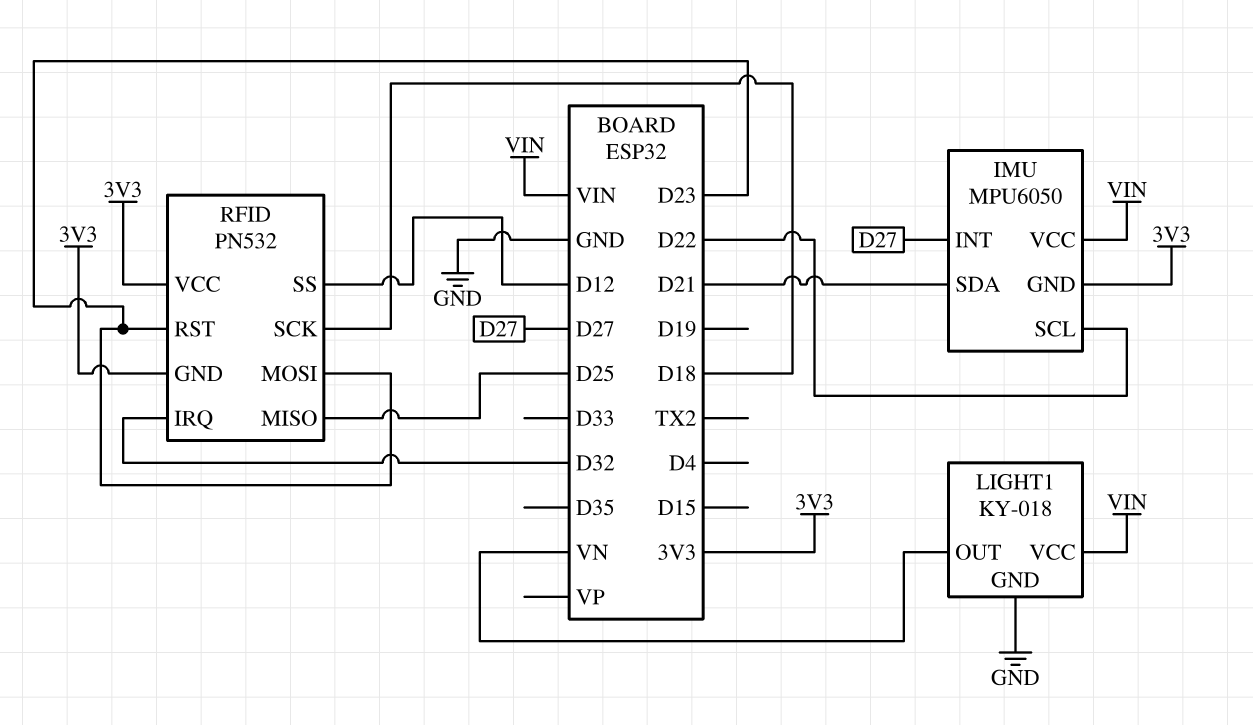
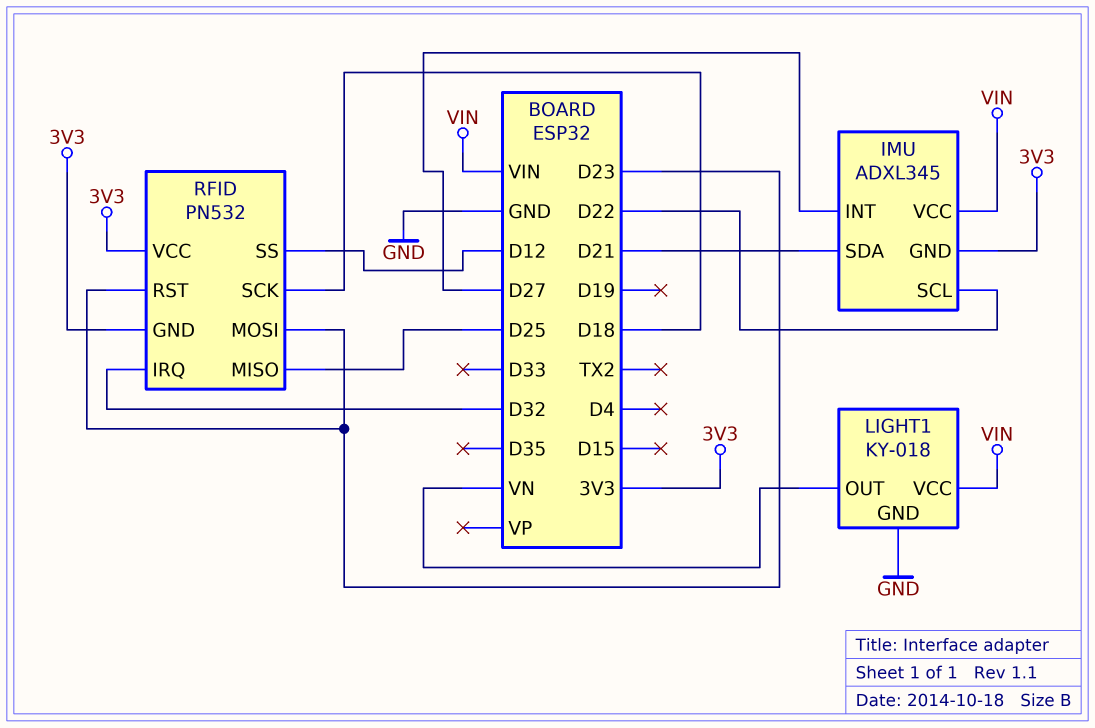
IMU: MPU6050 -> ADXL345

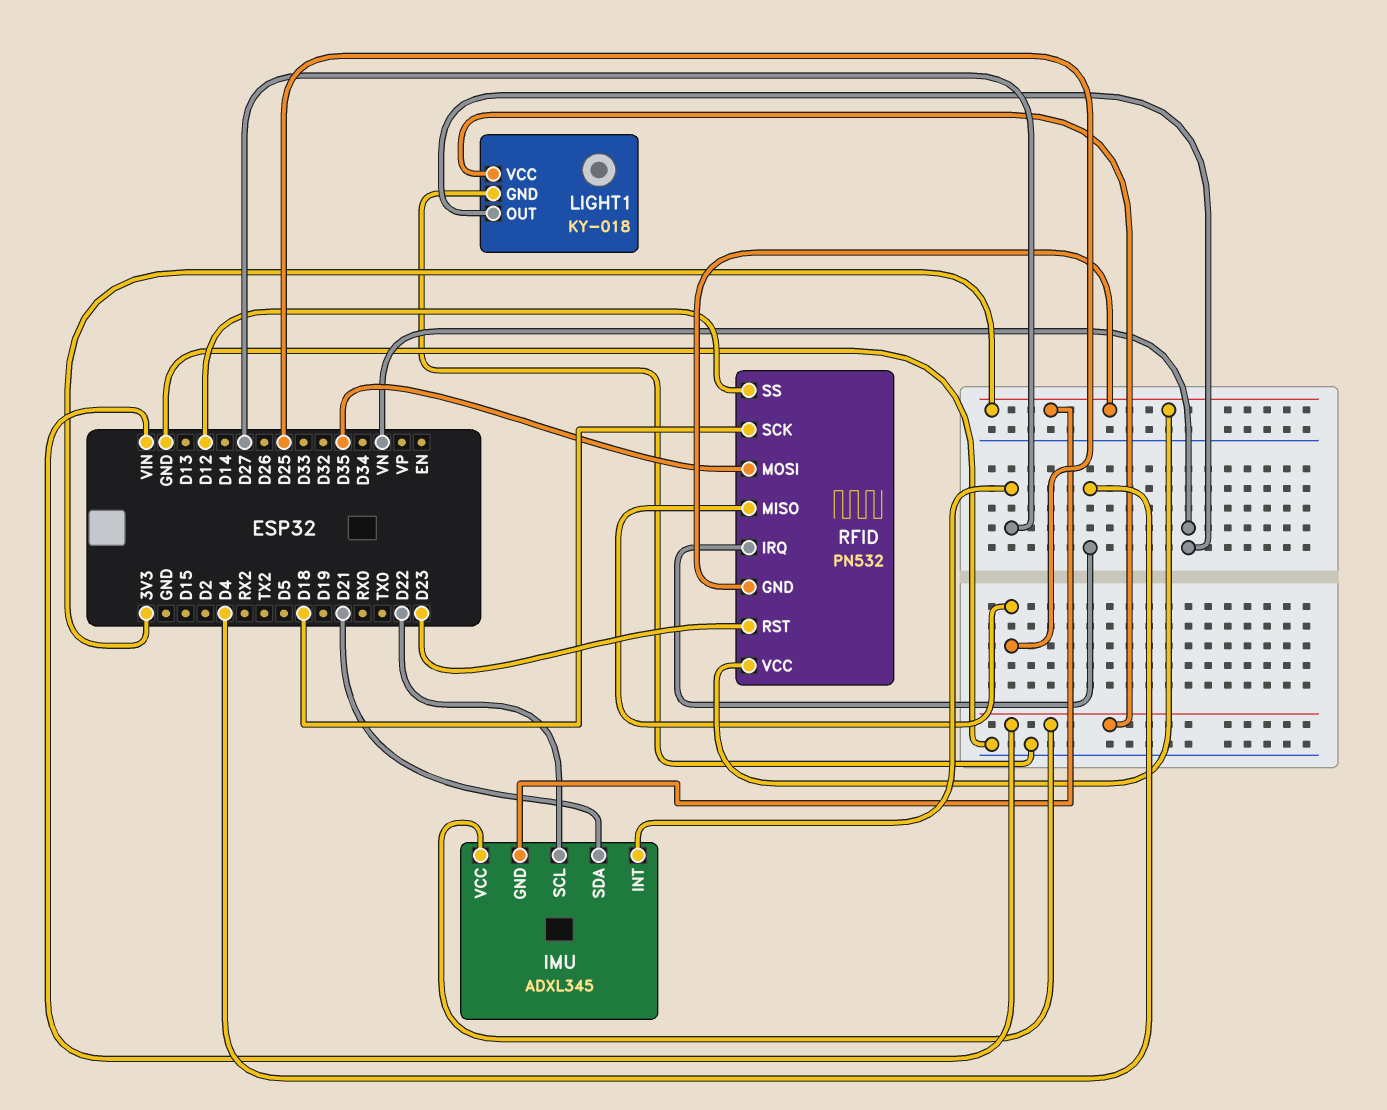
RFID pin IRQ: D32 -> D4
RFID pin MOSI: D23 -> D35

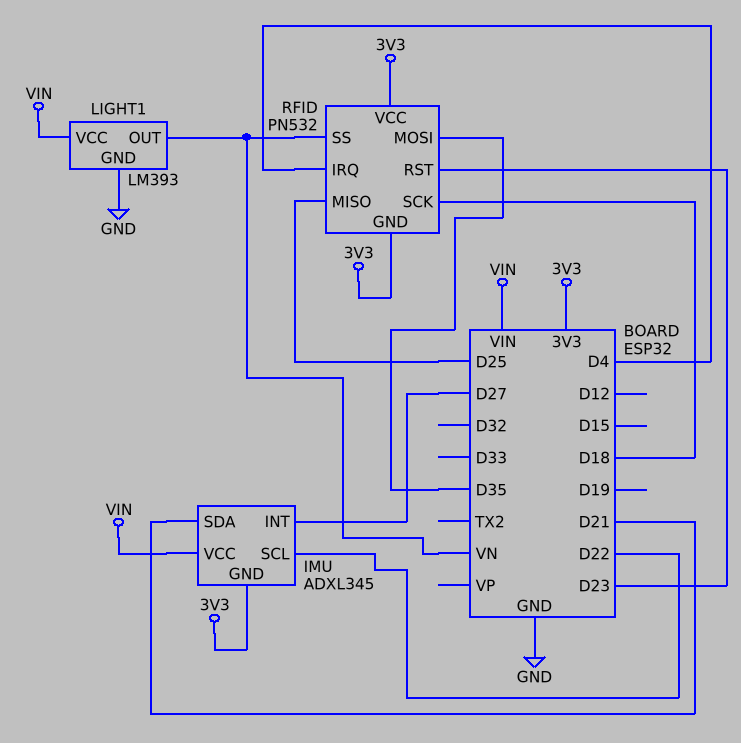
LIGHT1: KY-018 -> LM393
RFID pin SS: D12 -> VN

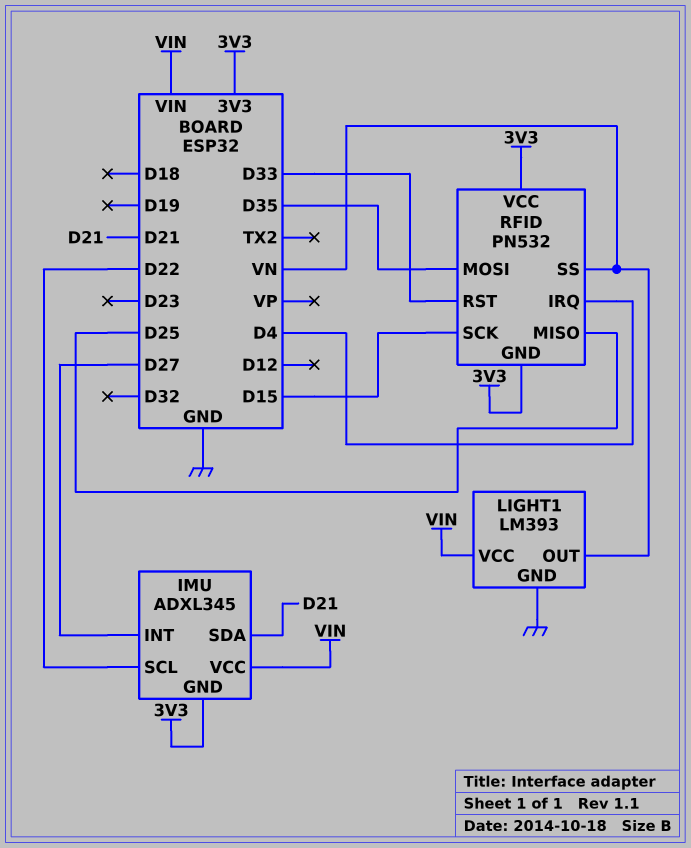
RFID pin RST: D23 -> D33
RFID pin SCK: D18 -> D15

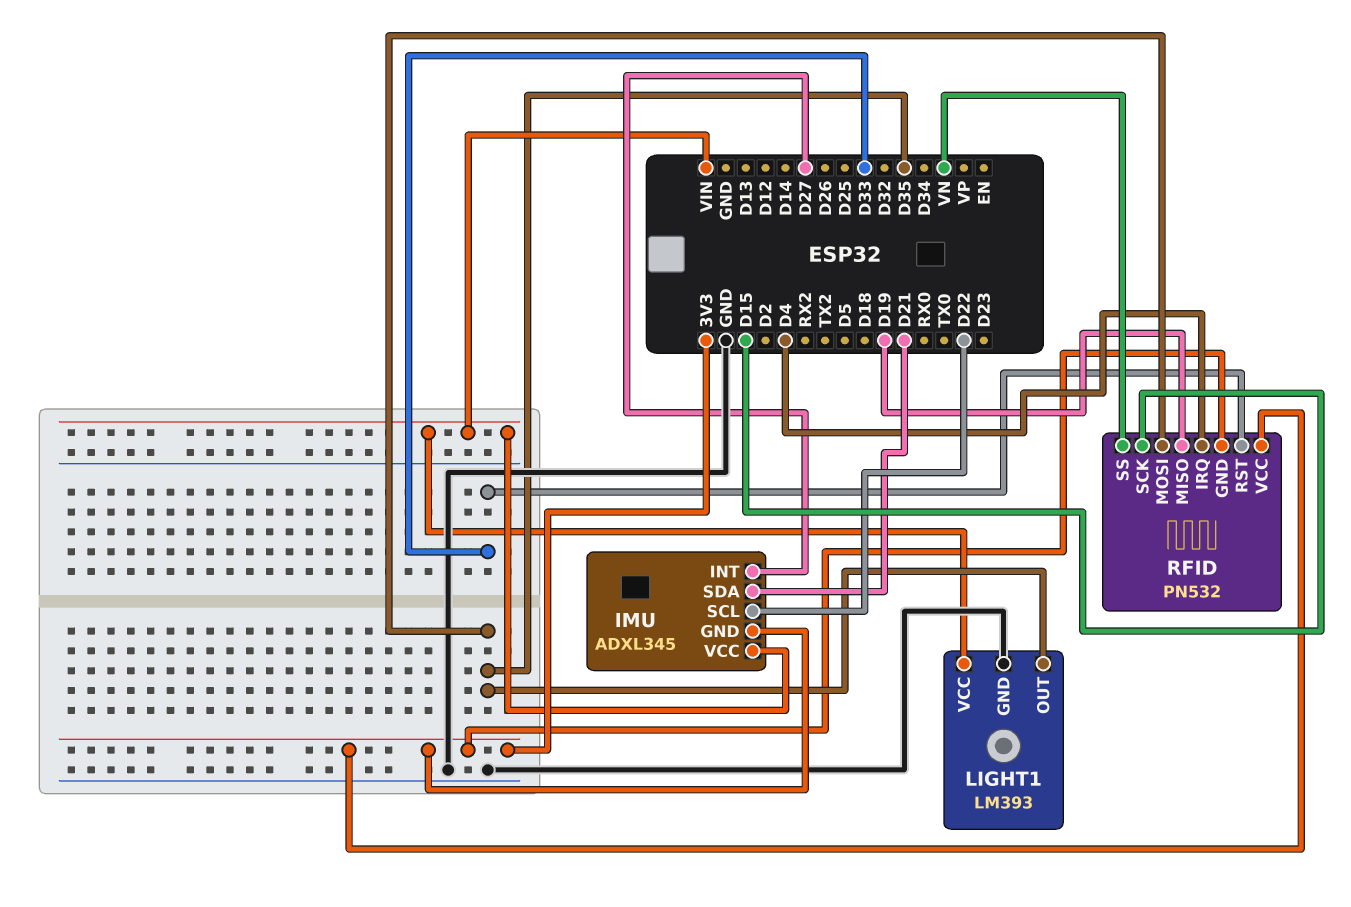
LIGHT1 pin OUT: VN -> D35
RFID pin MISO: D25 -> D19

